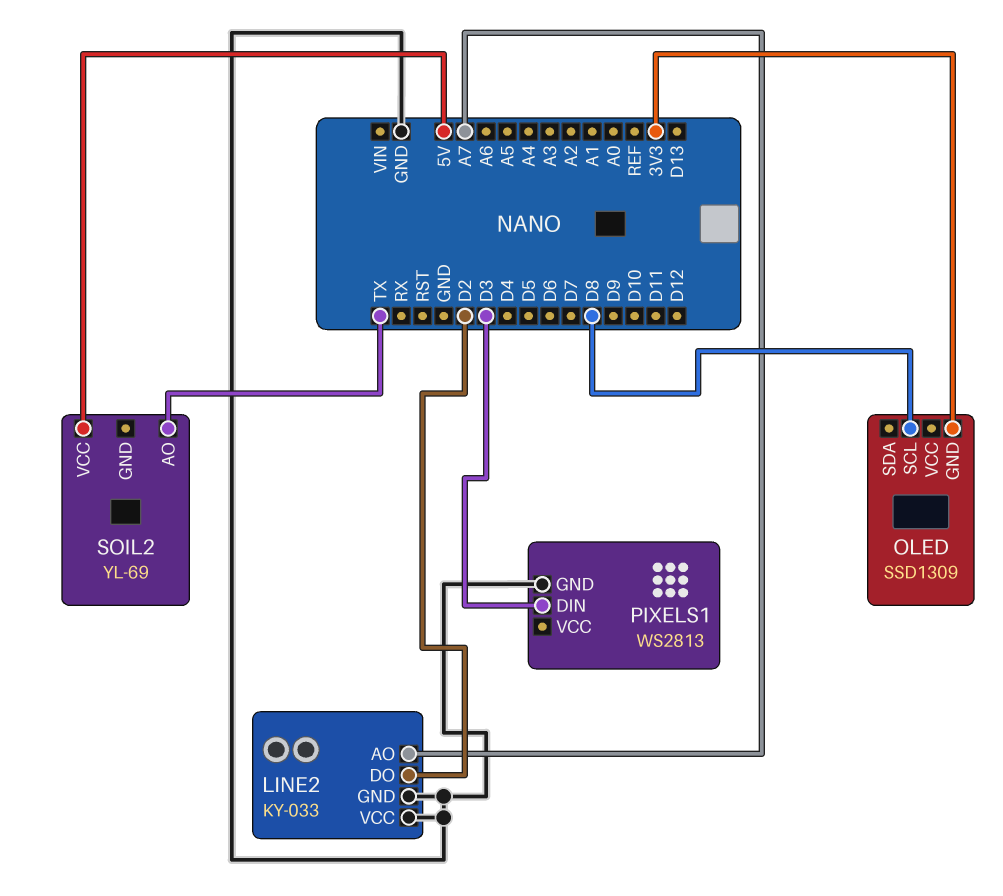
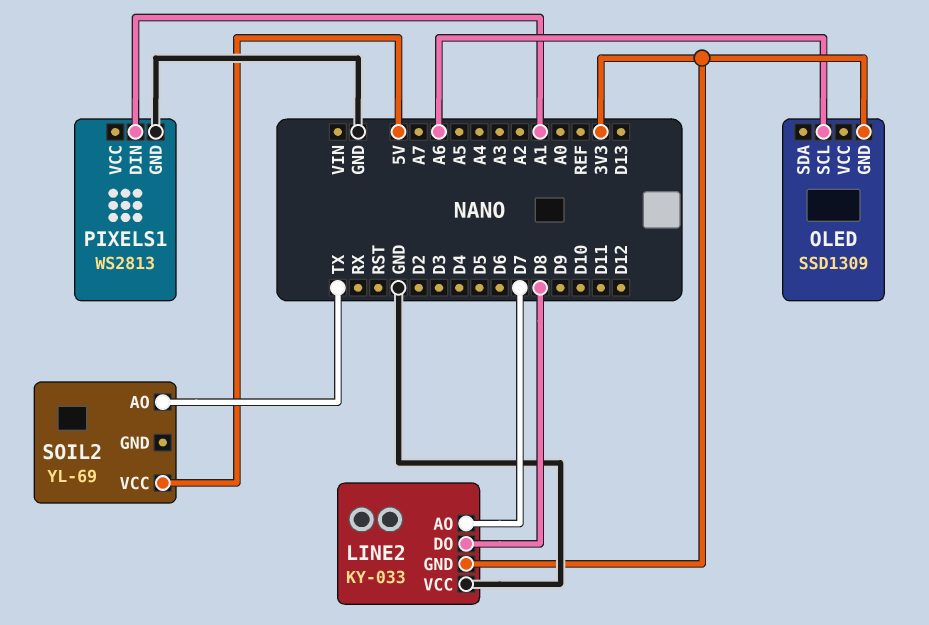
LINE2 pin AO: A7 -> D7
LINE2 pin DO: D2 -> D8
LINE2 pin GND: GND -> 3V3
OLED pin SCL: D8 -> A6
PIXELS1 pin DIN: D3 -> A1

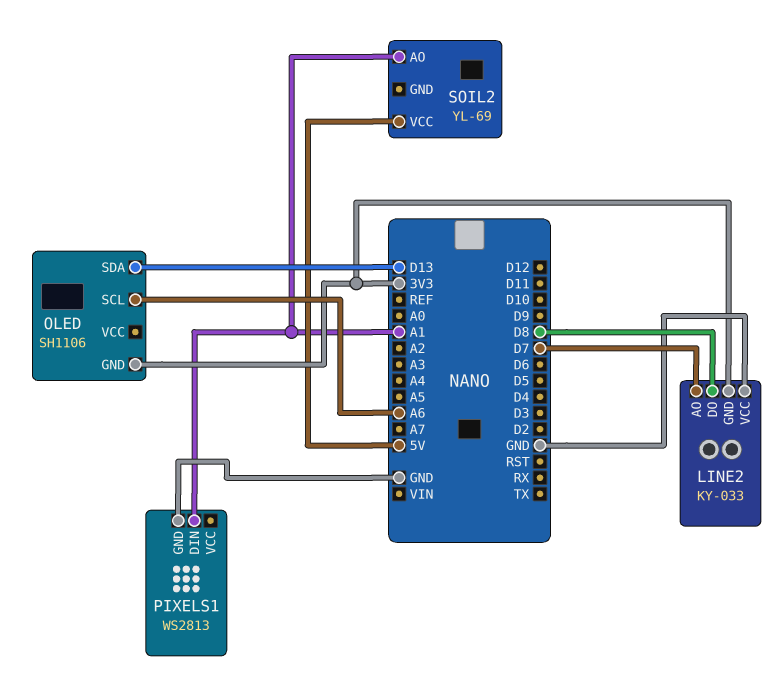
OLED: SSD1309 -> SH1106
OLED pin SDA: none -> D13
SOIL2 pin AO: TX -> A1

